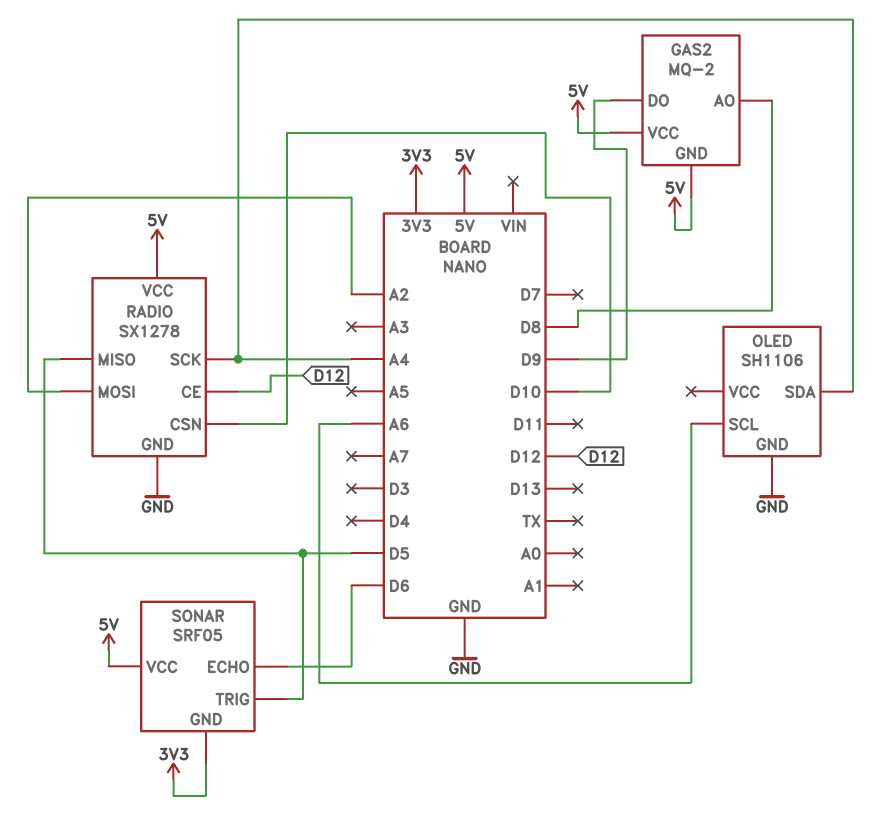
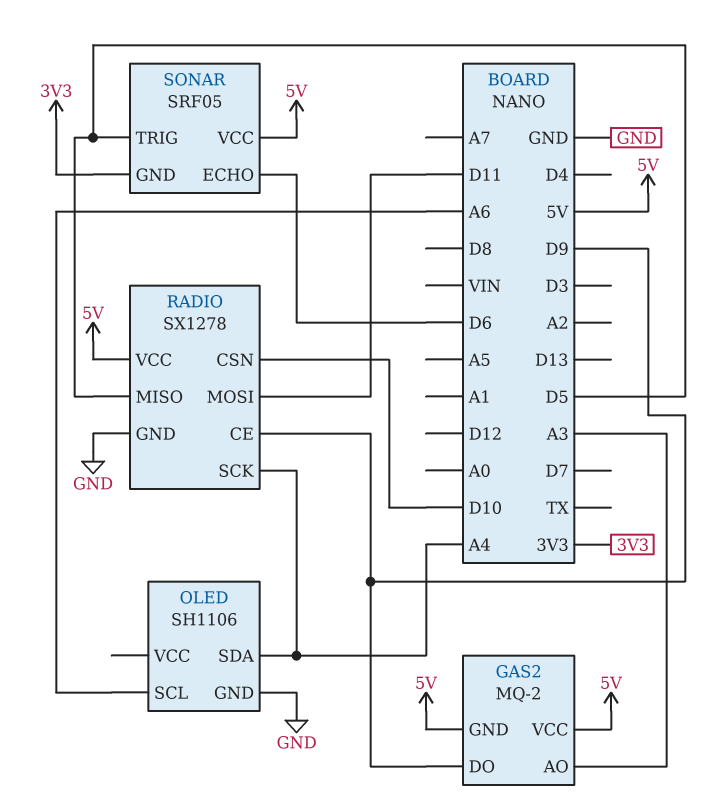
GAS2 pin AO: D8 -> A3
RADIO pin CE: D12 -> D9
RADIO pin MOSI: A2 -> D11

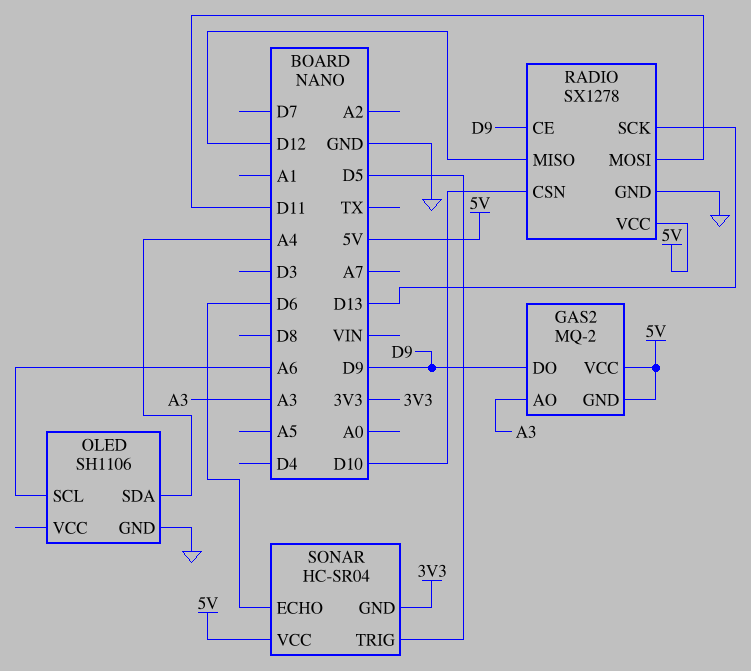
RADIO pin MISO: D5 -> D12
RADIO pin SCK: A4 -> D13
SONAR: SRF05 -> HC-SR04

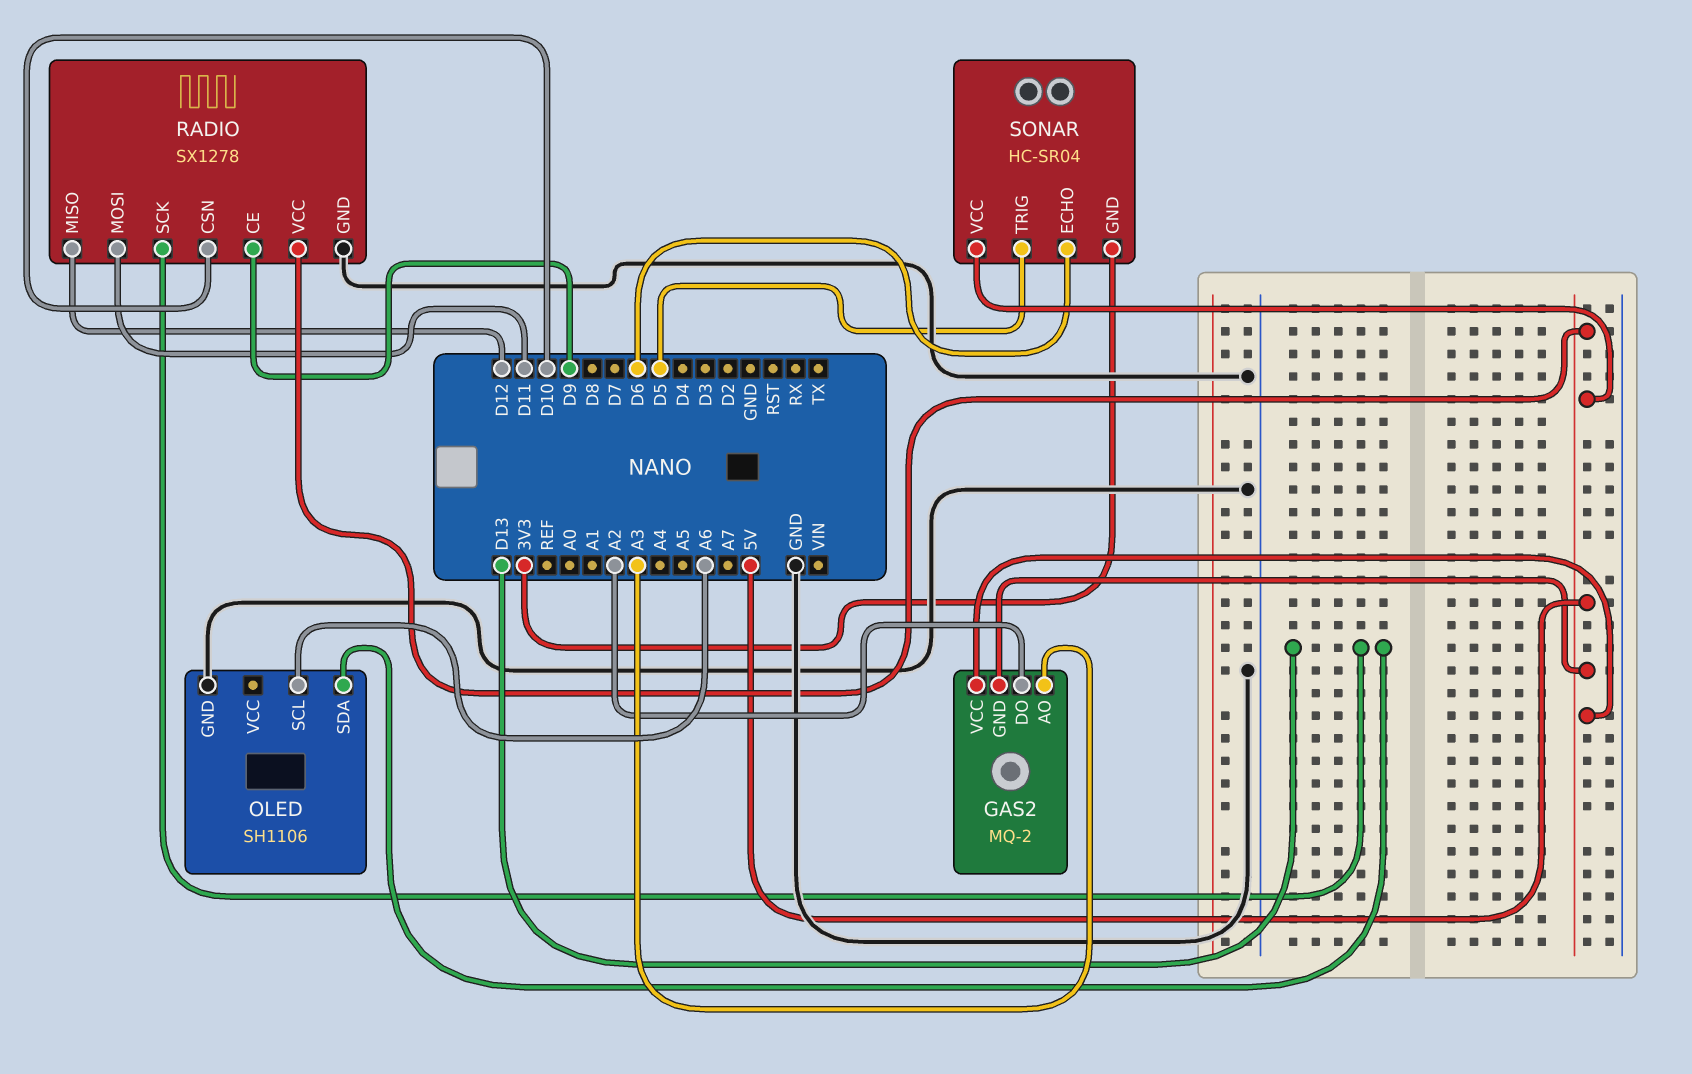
GAS2 pin DO: D9 -> A2
OLED pin SDA: A4 -> D13

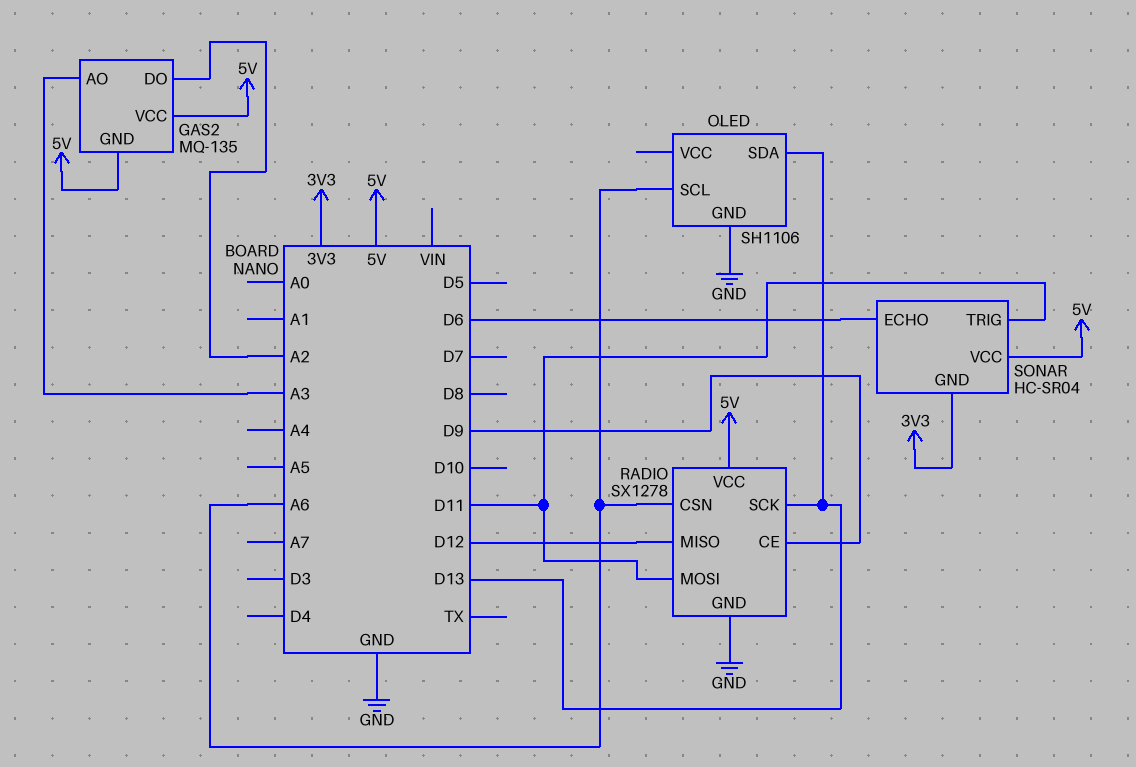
GAS2: MQ-2 -> MQ-135
RADIO pin CSN: D10 -> A6
SONAR pin TRIG: D5 -> D11

